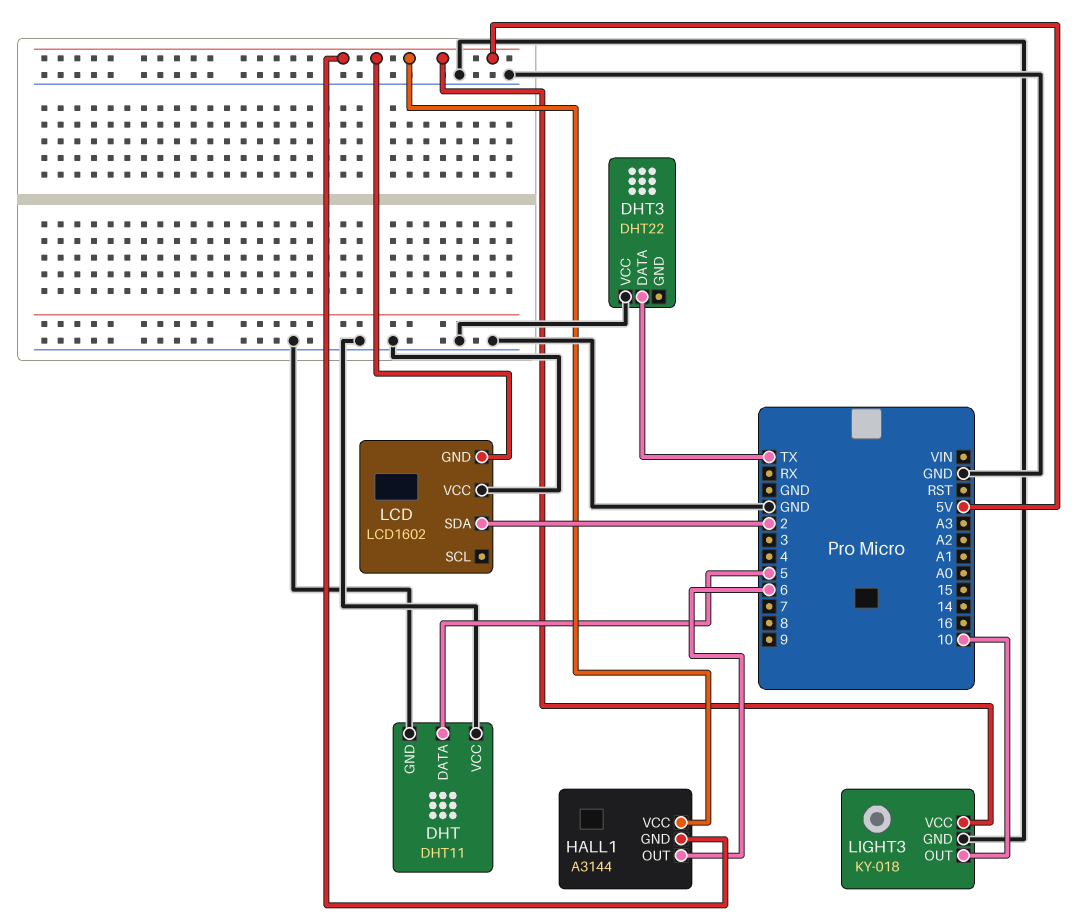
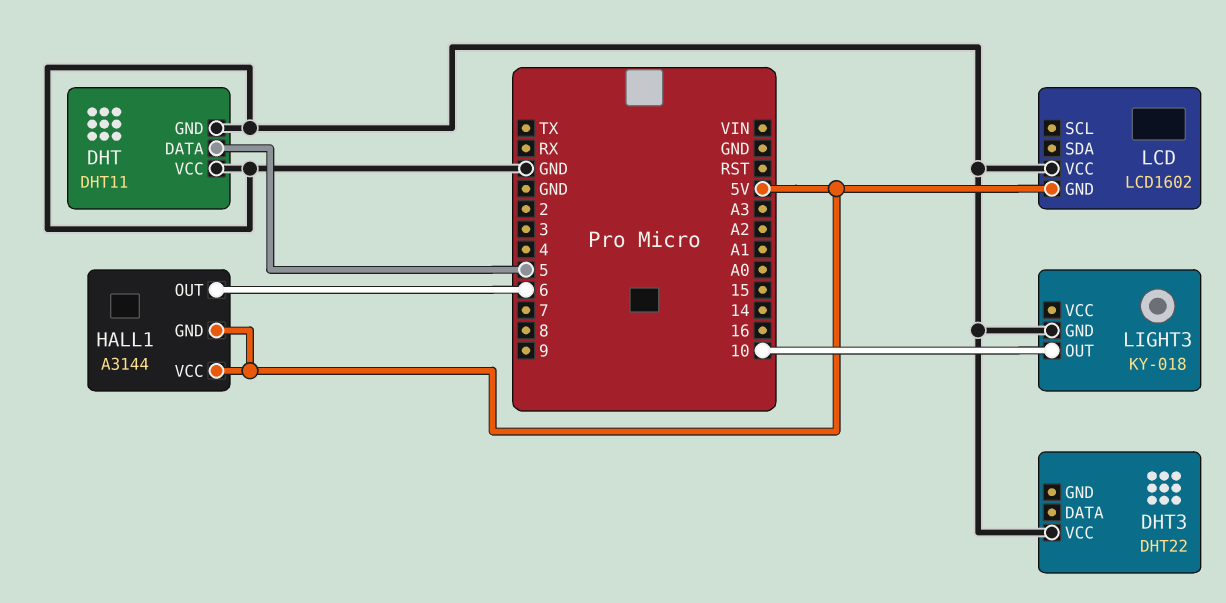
DHT3 pin DATA: TX -> none
LCD pin SDA: 2 -> none
LIGHT3 pin VCC: 5V -> none

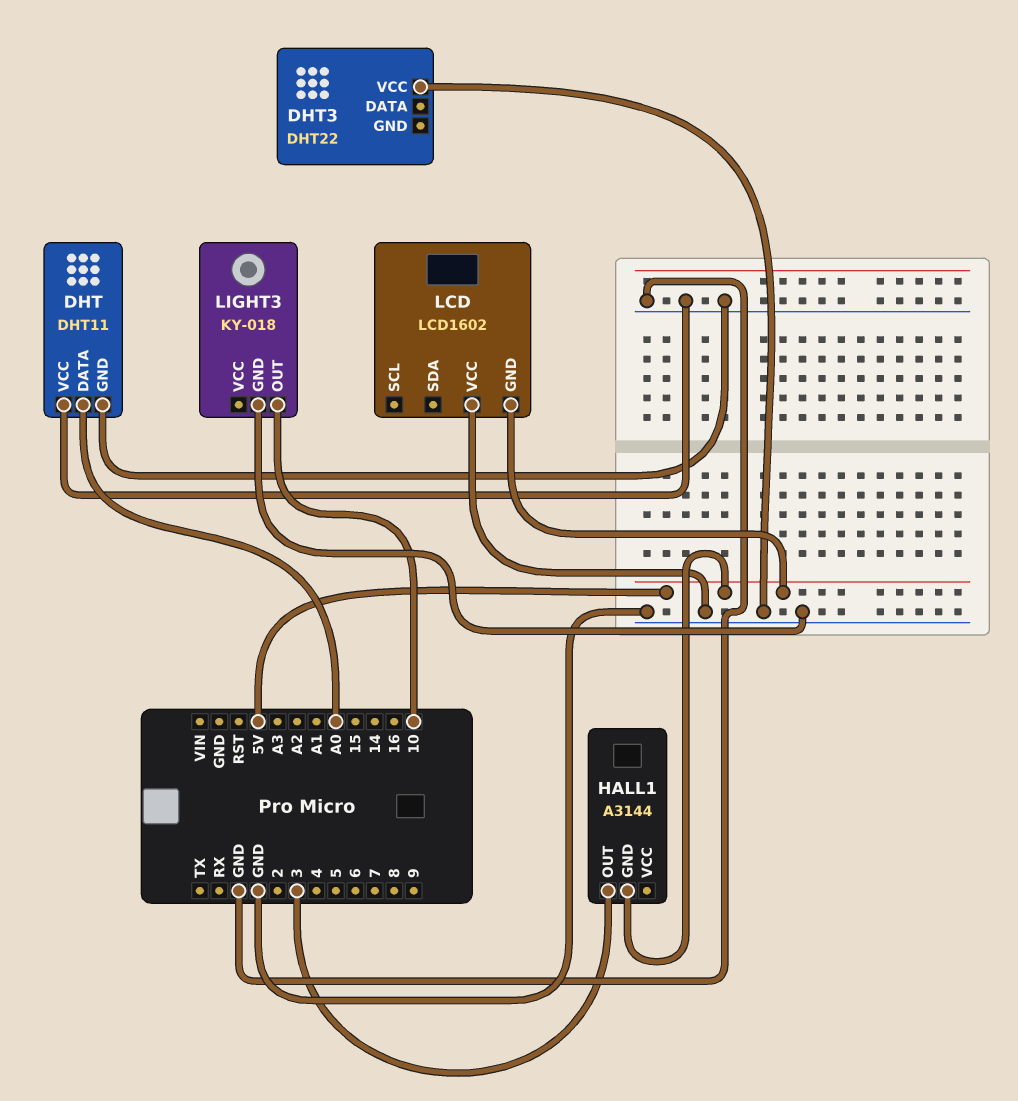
DHT pin DATA: 5 -> A0
HALL1 pin OUT: 6 -> 3
HALL1 pin VCC: 5V -> none

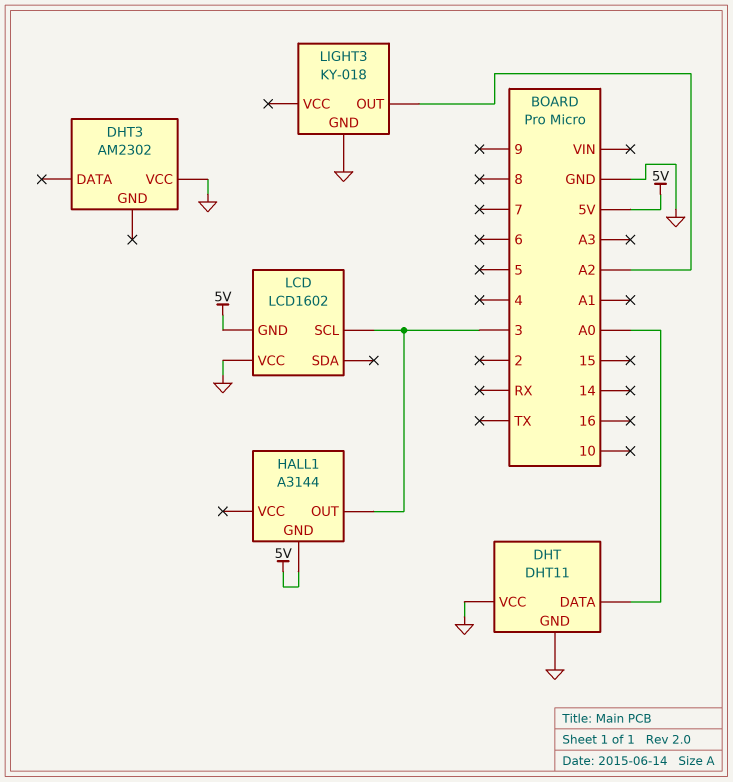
DHT3: DHT22 -> AM2302
LCD pin SCL: none -> 3
LIGHT3 pin OUT: 10 -> A2

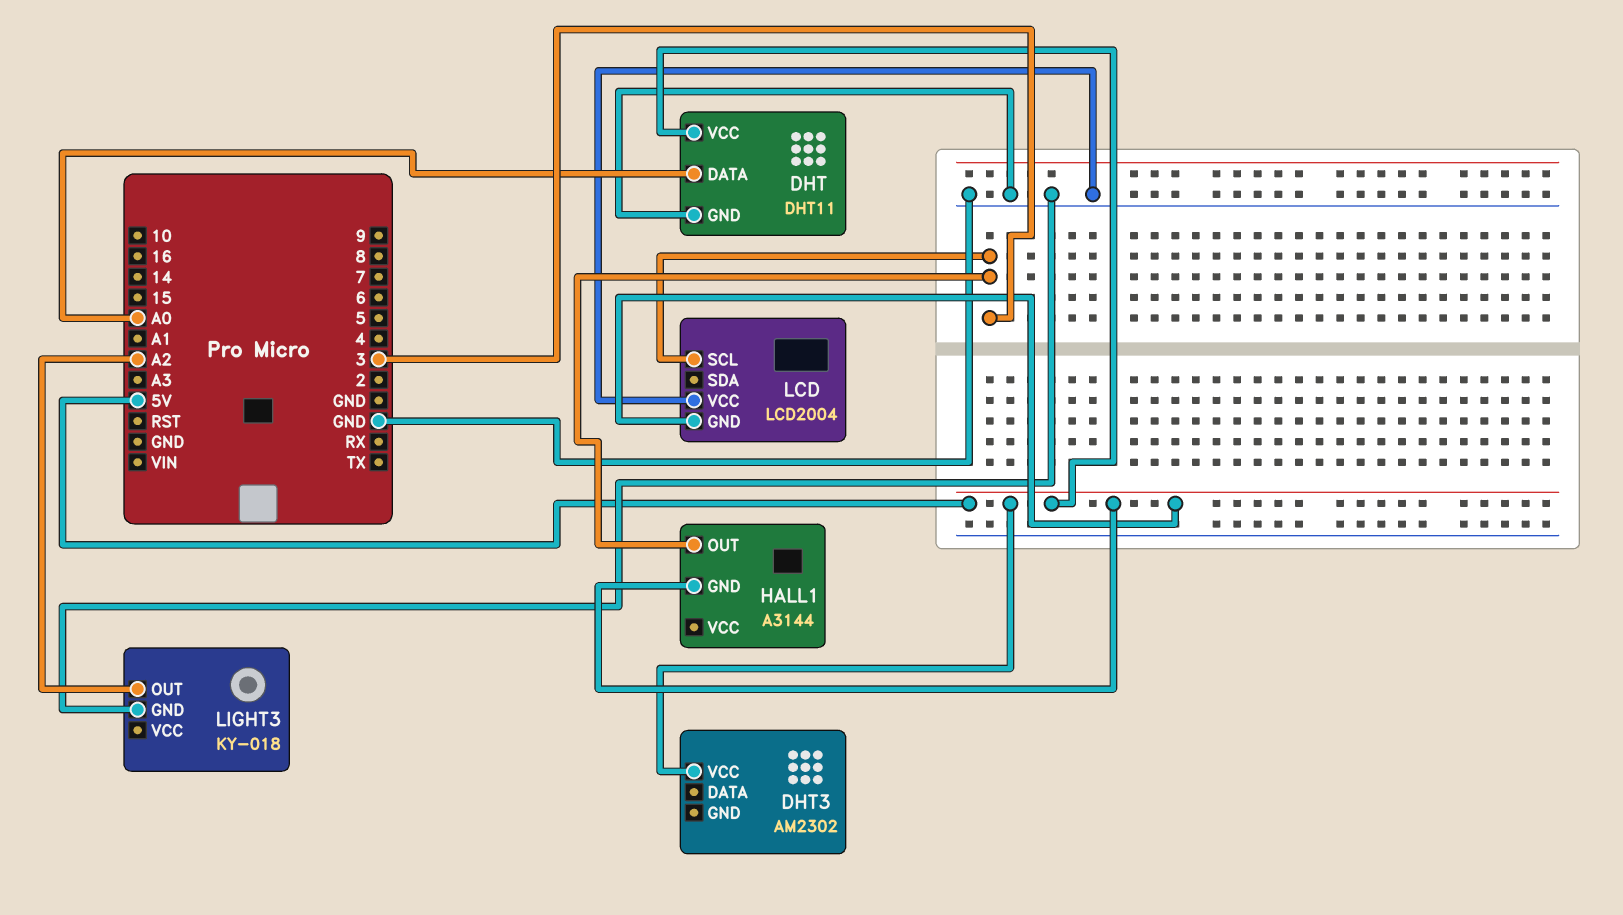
DHT pin VCC: GND -> 5V
DHT3 pin VCC: GND -> 5V
LCD: LCD1602 -> LCD2004

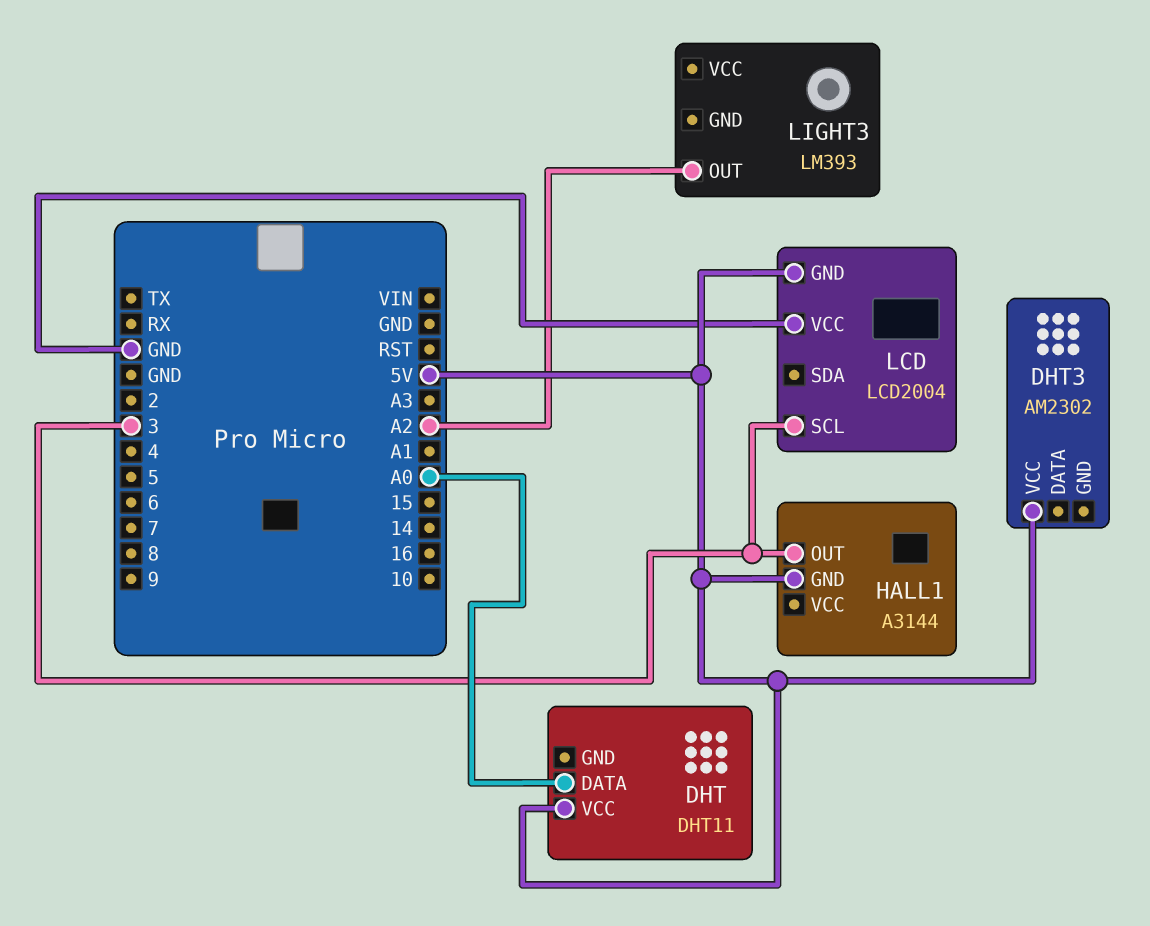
DHT pin GND: GND -> none
LIGHT3: KY-018 -> LM393
LIGHT3 pin GND: GND -> none

